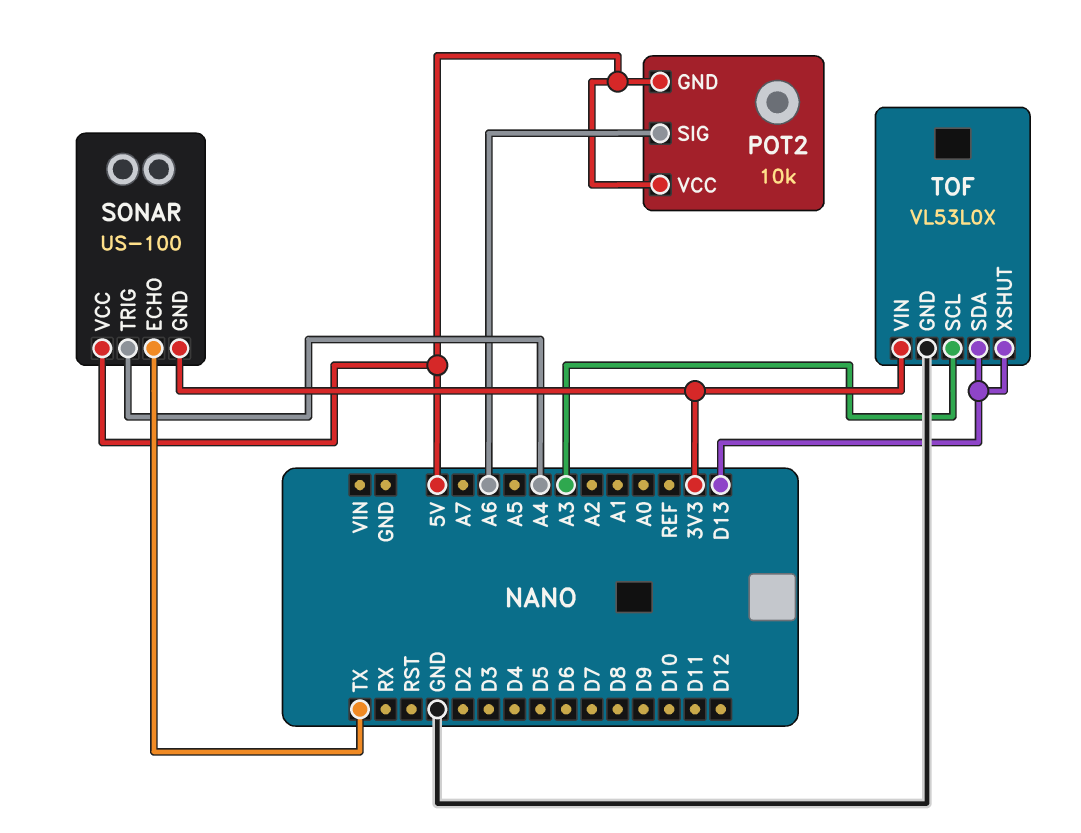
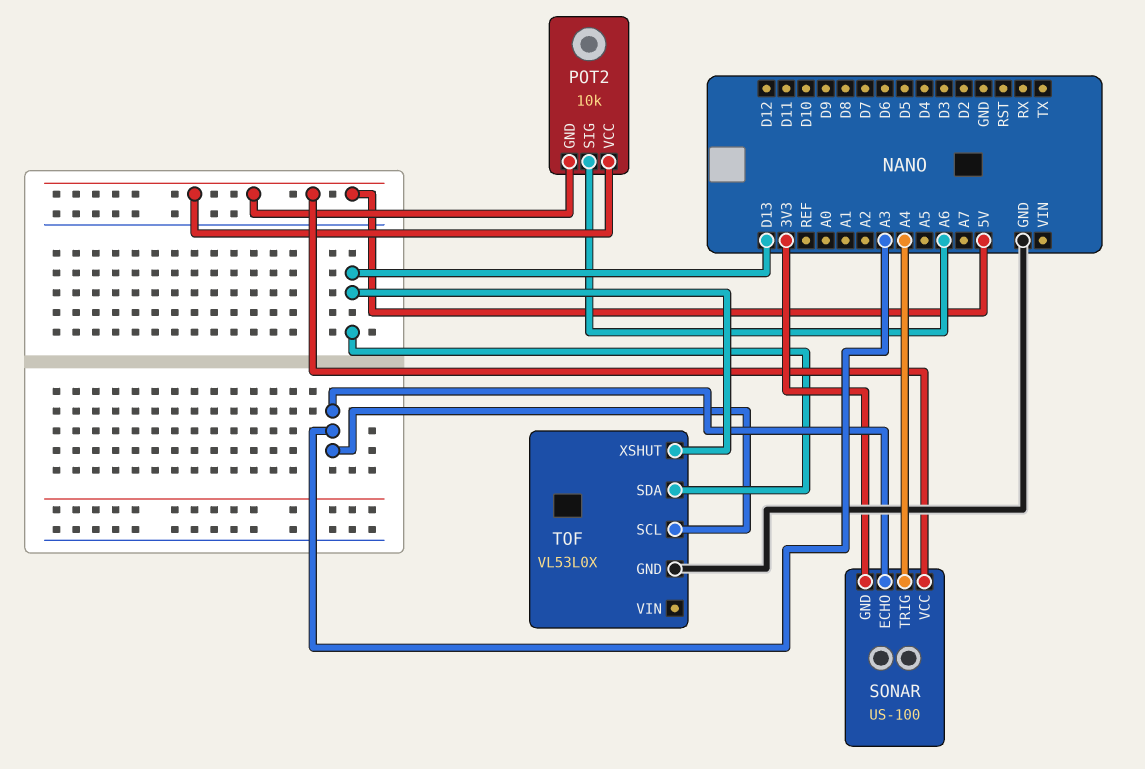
SONAR pin ECHO: TX -> A3
TOF pin VIN: 3V3 -> none

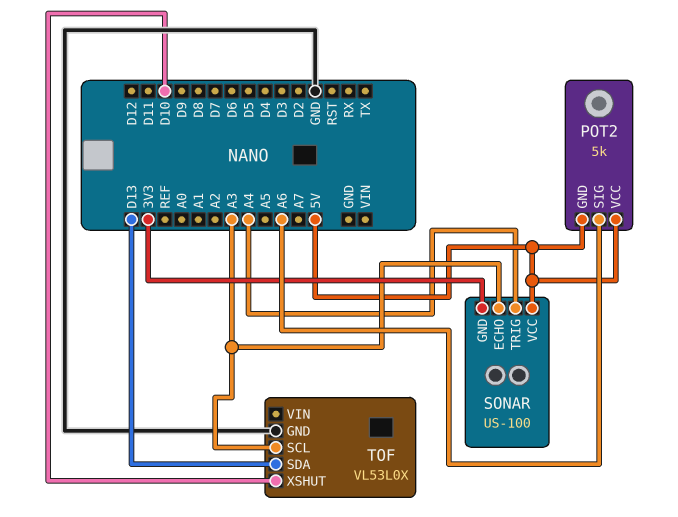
POT2: 10k -> 5k
TOF pin XSHUT: D13 -> D10

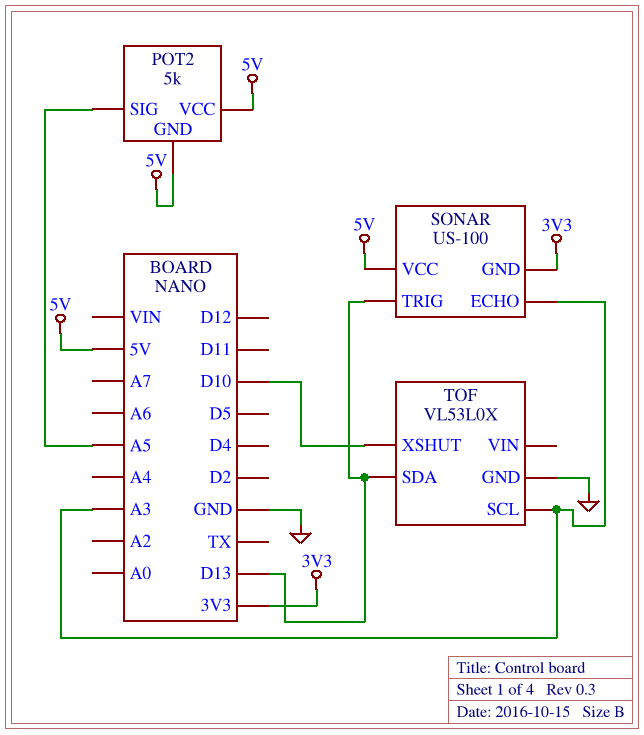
POT2 pin SIG: A6 -> A5
SONAR pin TRIG: A4 -> D13

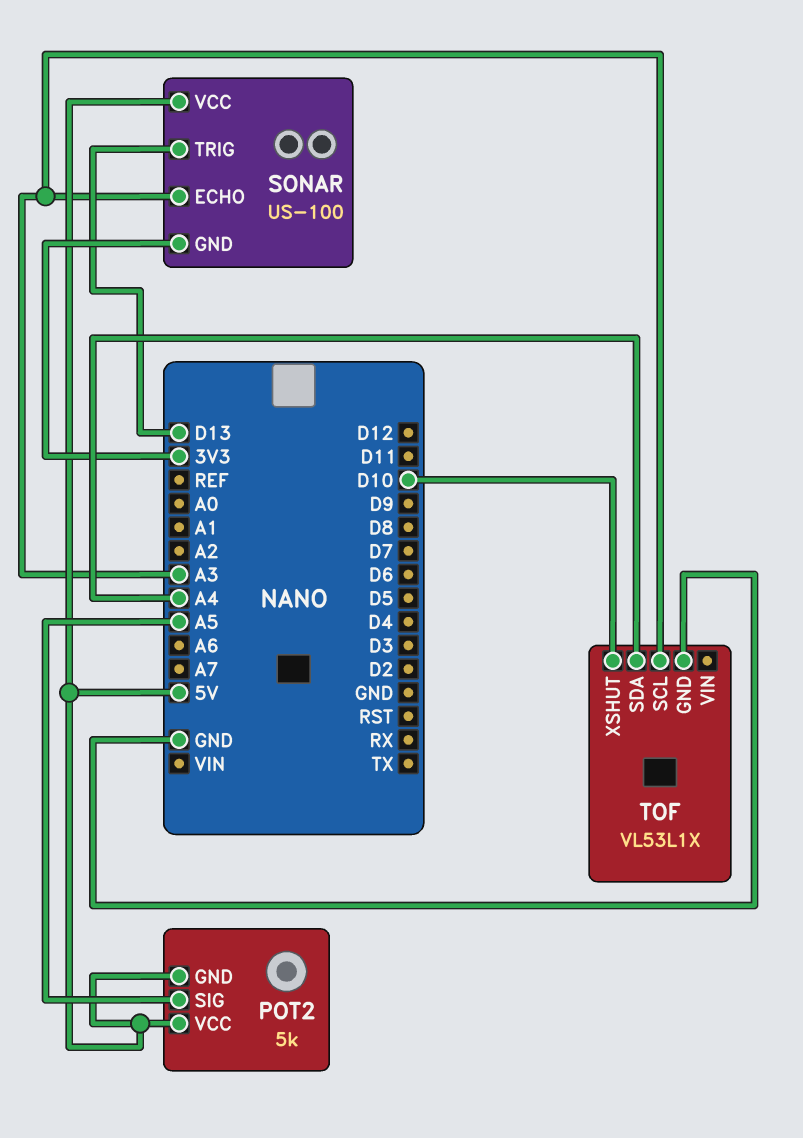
TOF: VL53L0X -> VL53L1X
TOF pin SDA: D13 -> A4

